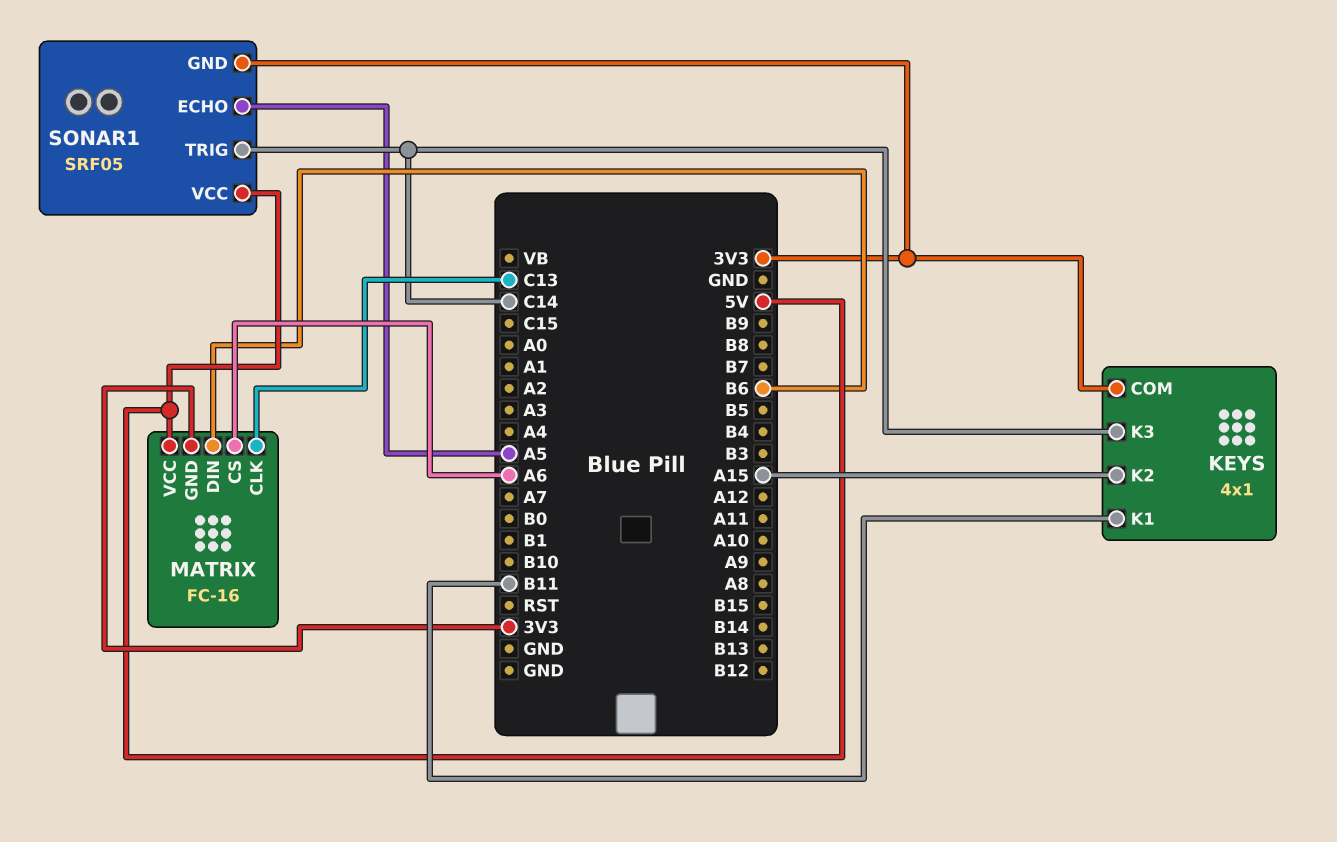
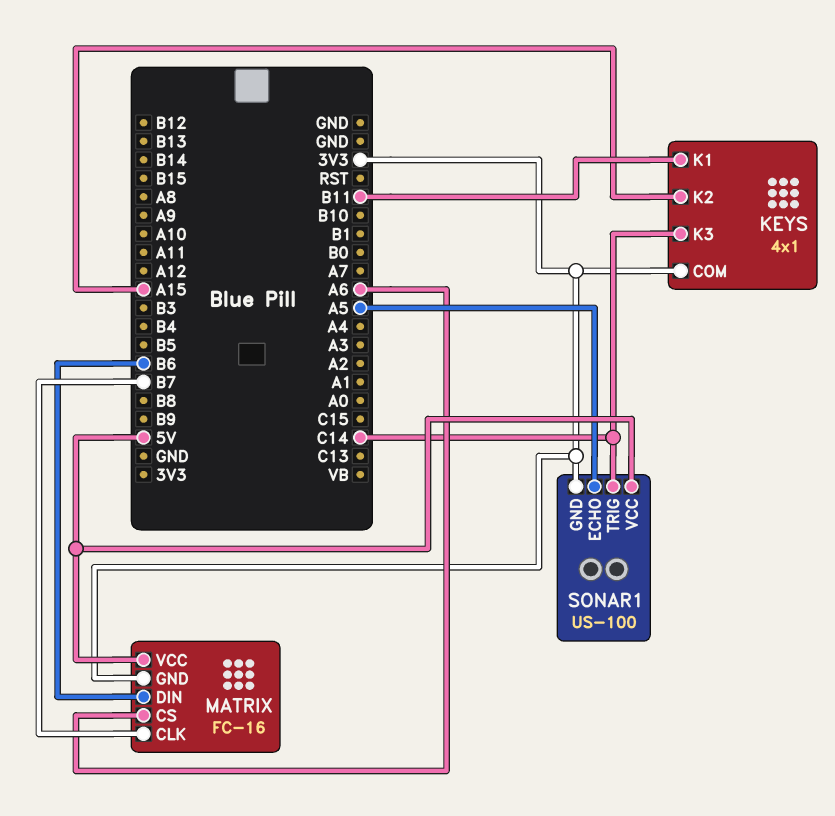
MATRIX pin CLK: C13 -> B7
SONAR1: SRF05 -> US-100

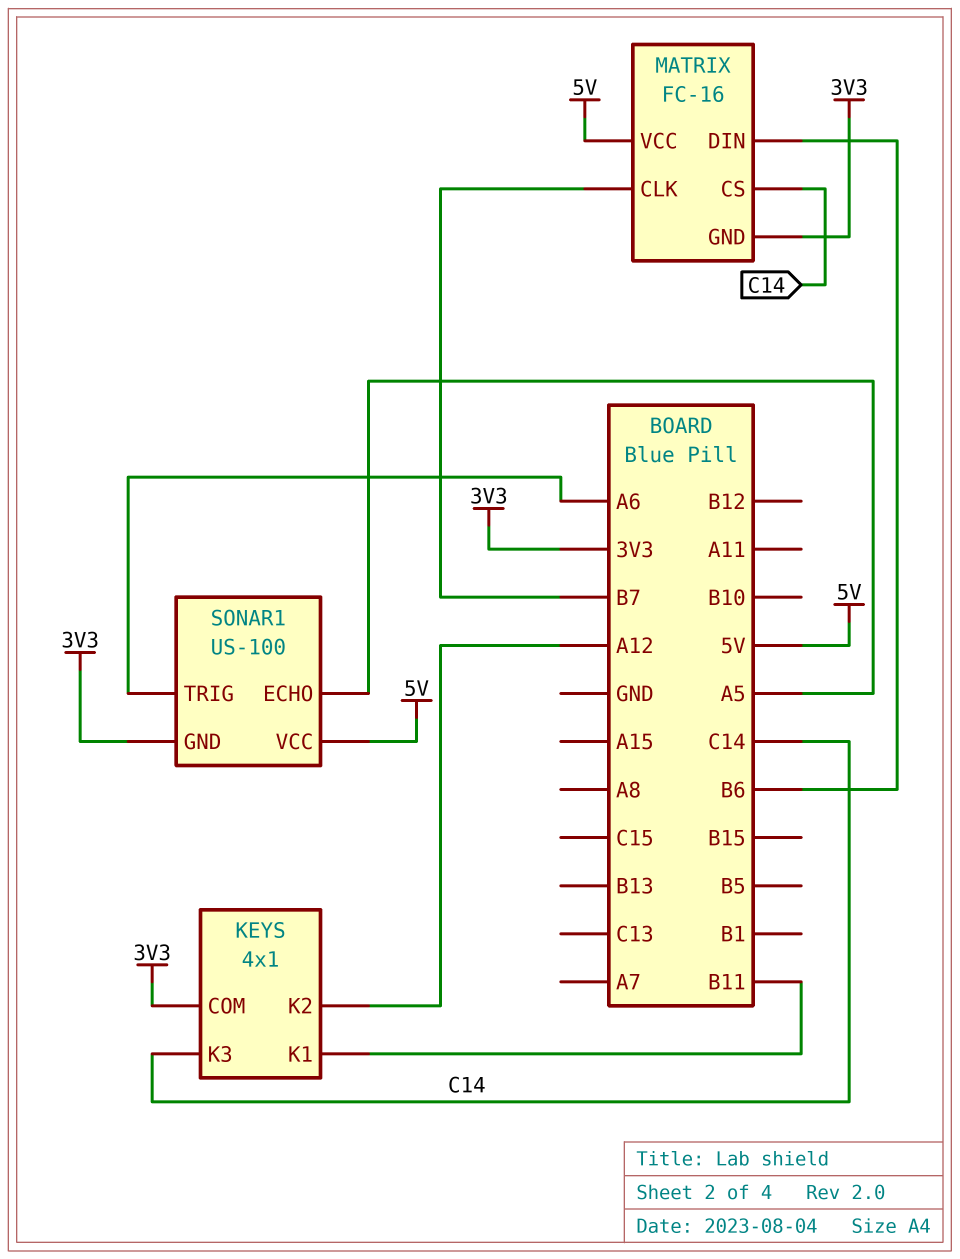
KEYS pin K2: A15 -> A12
MATRIX pin CS: A6 -> C14
SONAR1 pin TRIG: C14 -> A6

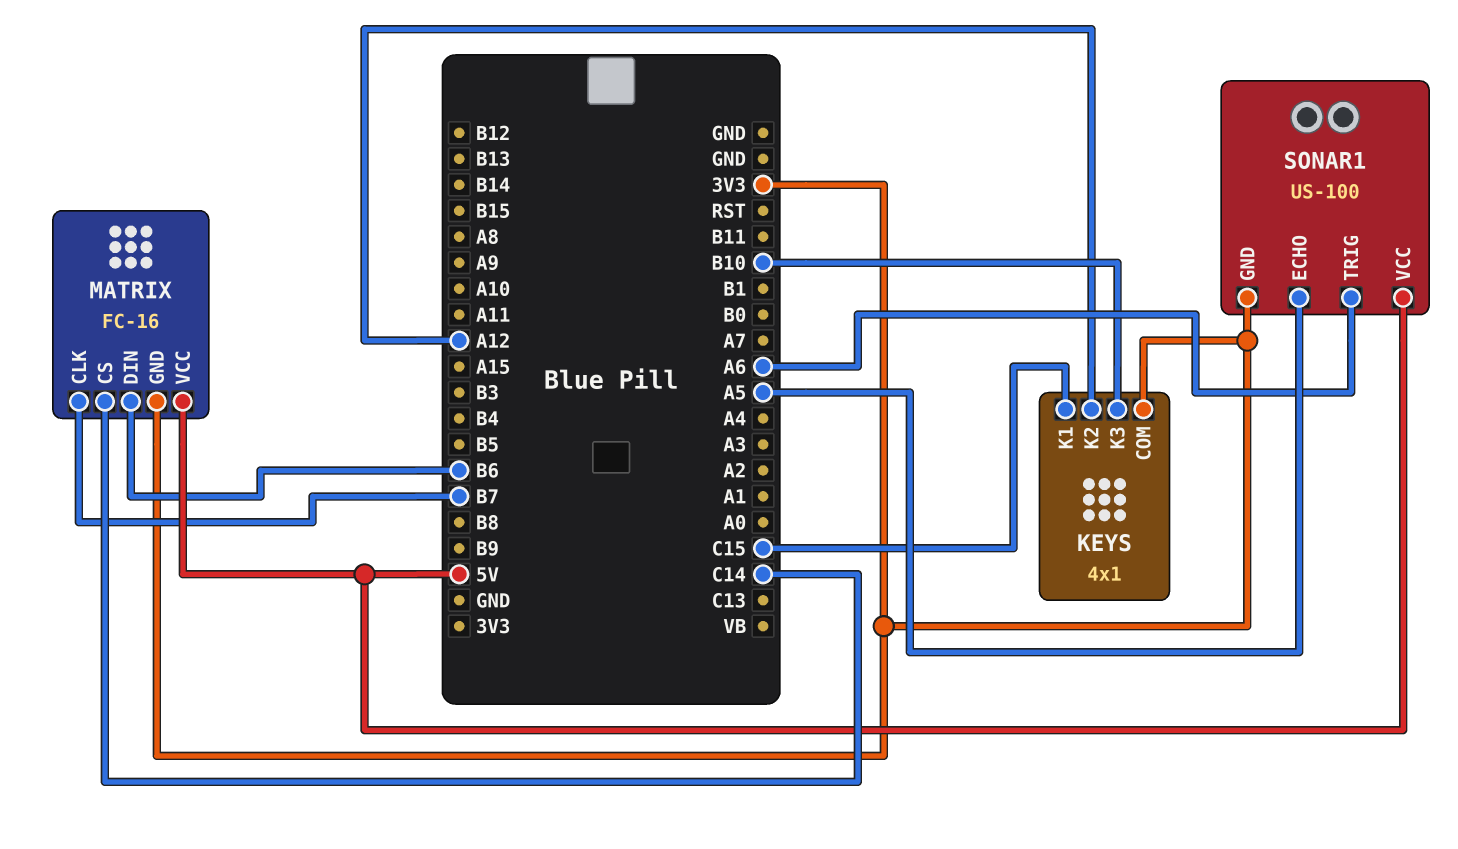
KEYS pin K1: B11 -> C15
KEYS pin K3: C14 -> B10

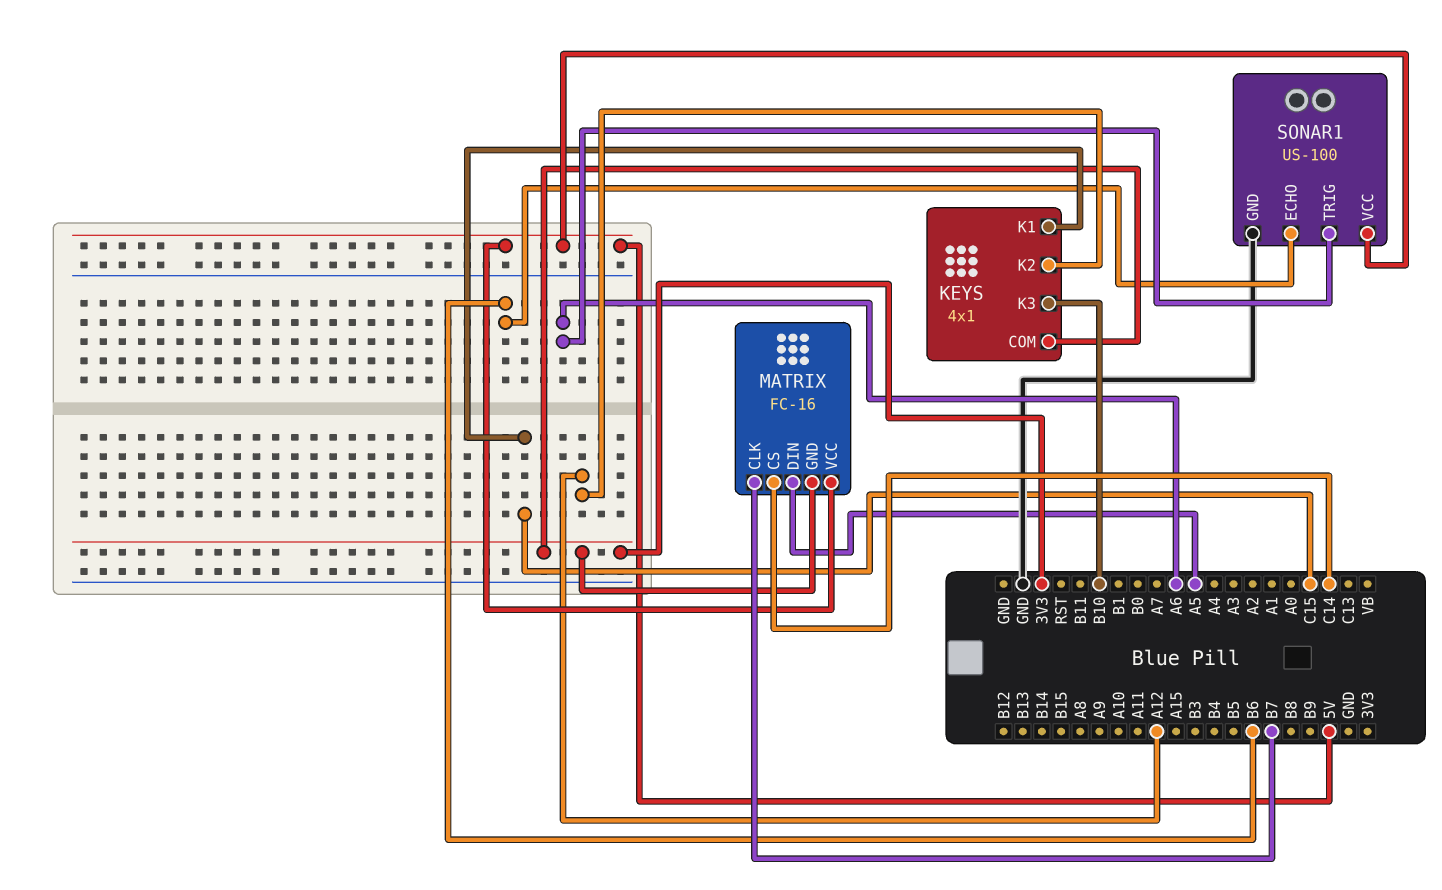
MATRIX pin DIN: B6 -> A5
SONAR1 pin ECHO: A5 -> B6
SONAR1 pin GND: 3V3 -> GND

